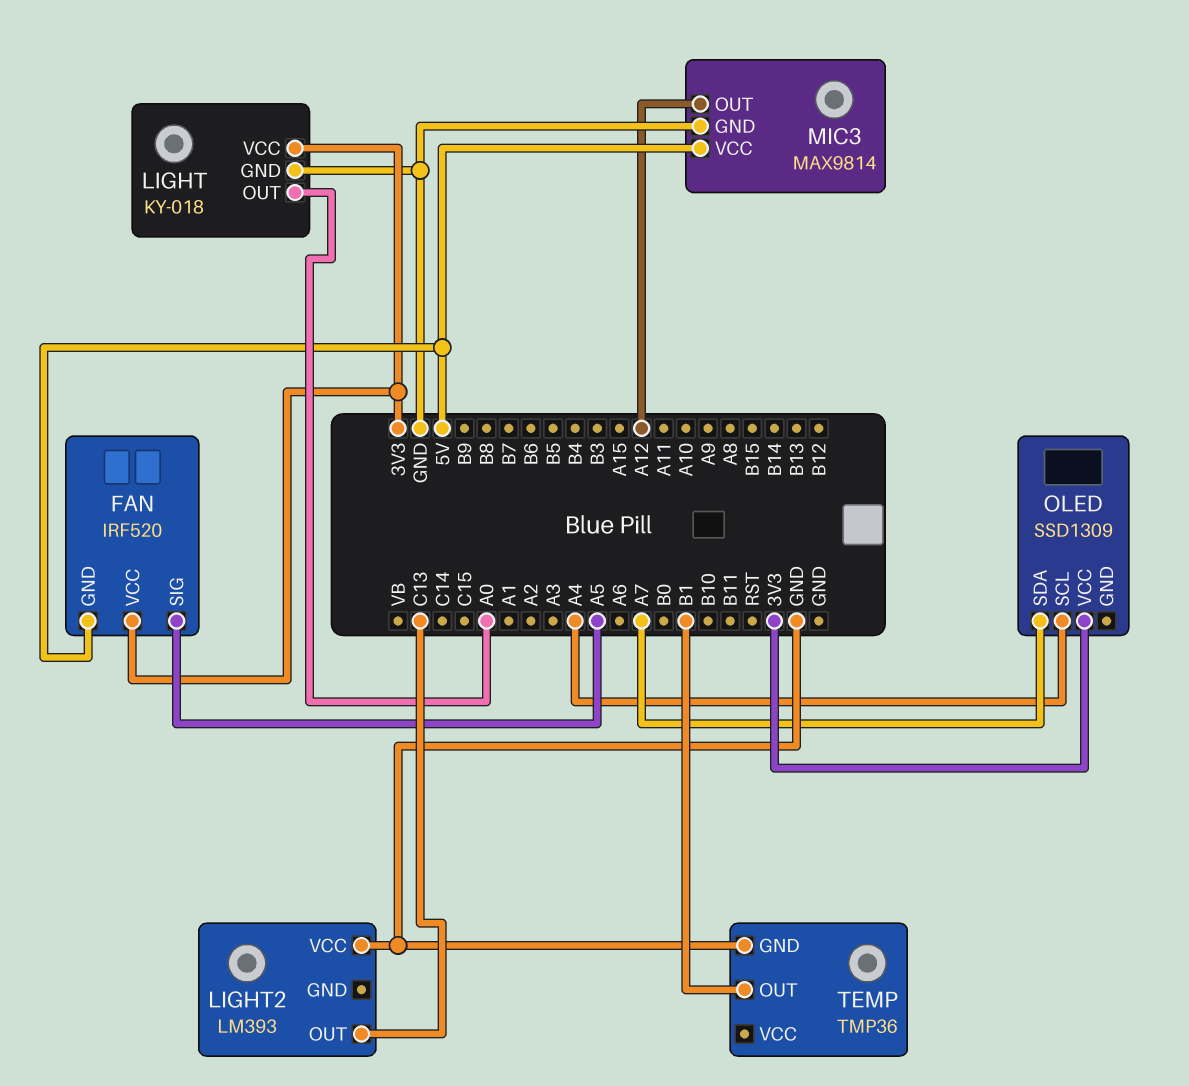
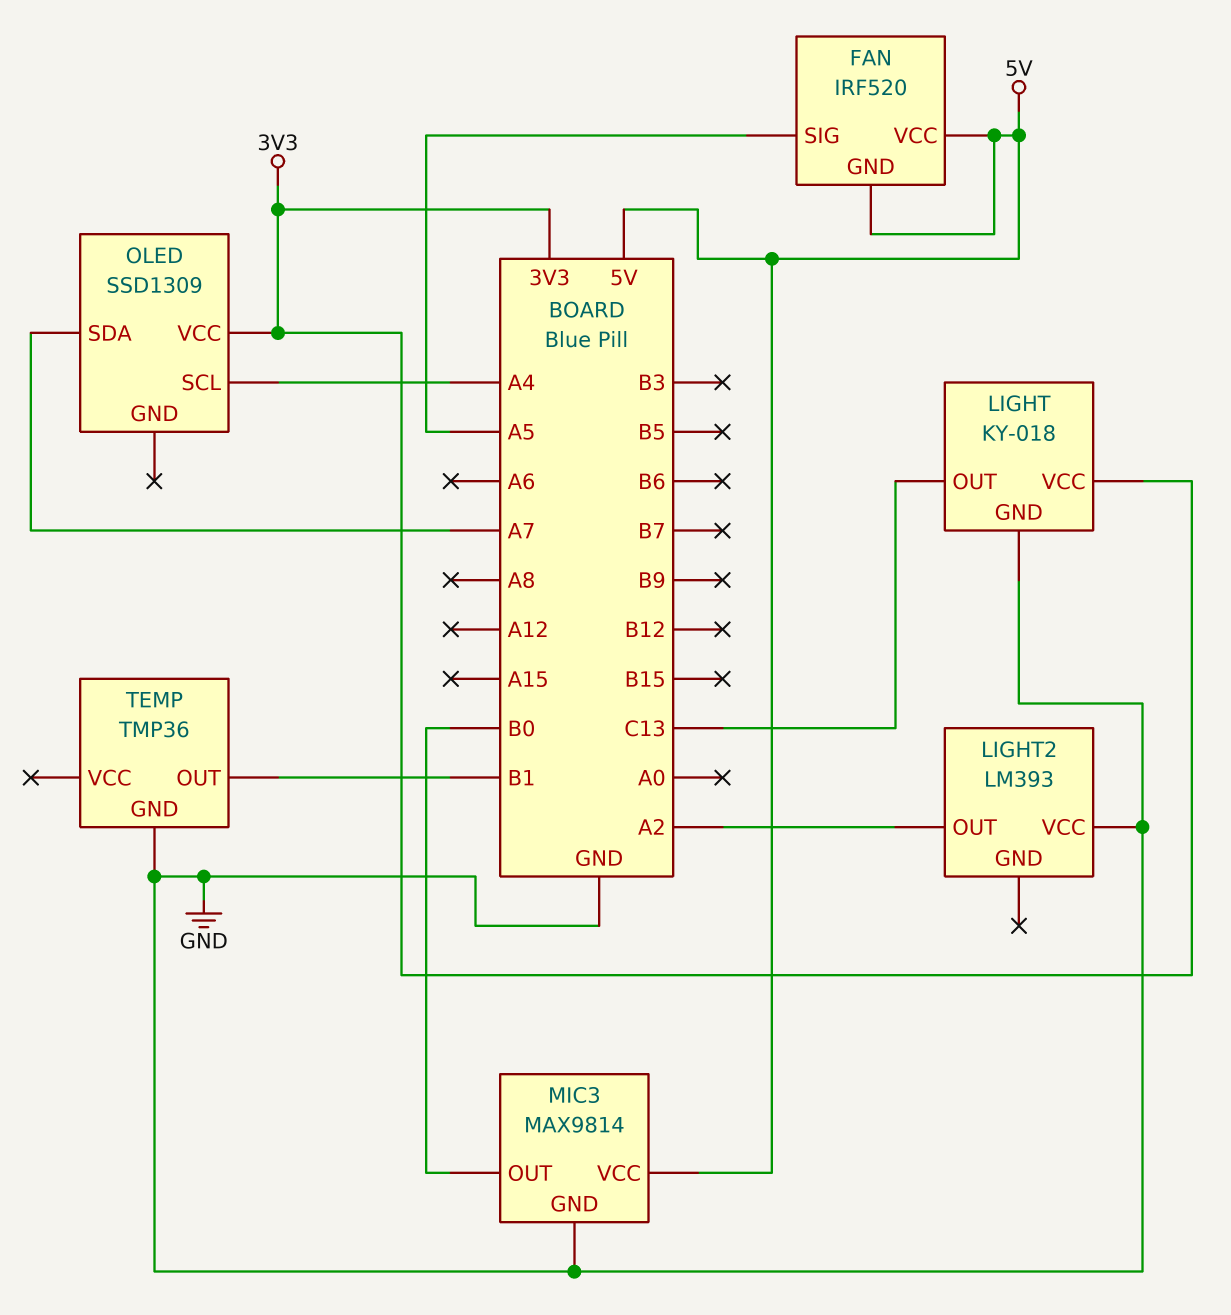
FAN pin VCC: 3V3 -> 5V
LIGHT pin OUT: A0 -> C13
LIGHT2 pin OUT: C13 -> A2
MIC3 pin OUT: A12 -> B0

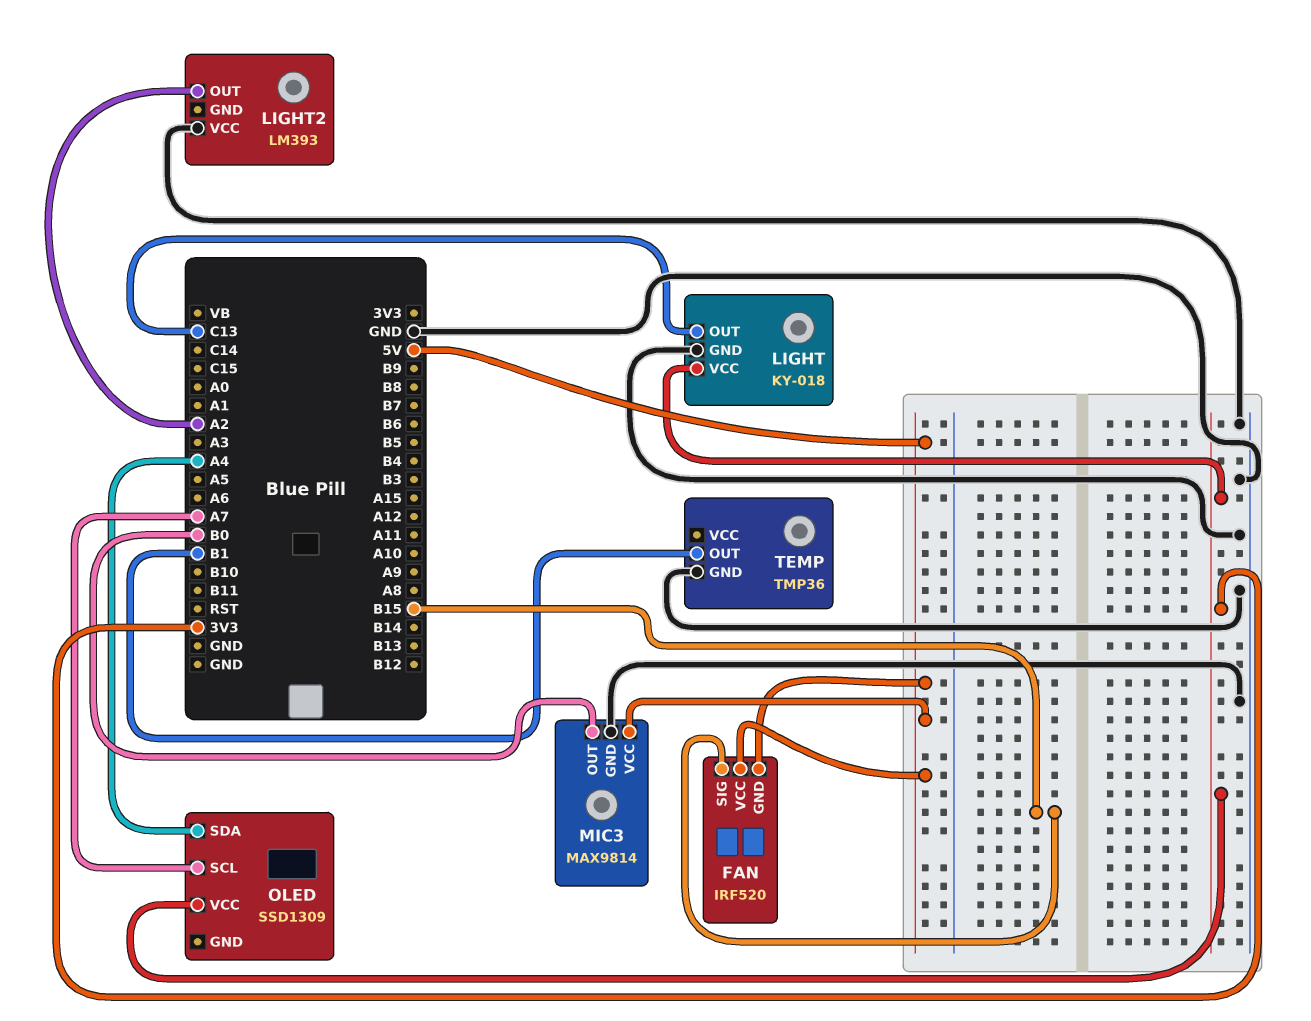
FAN pin SIG: A5 -> B15
OLED pin SCL: A4 -> A7
OLED pin SDA: A7 -> A4

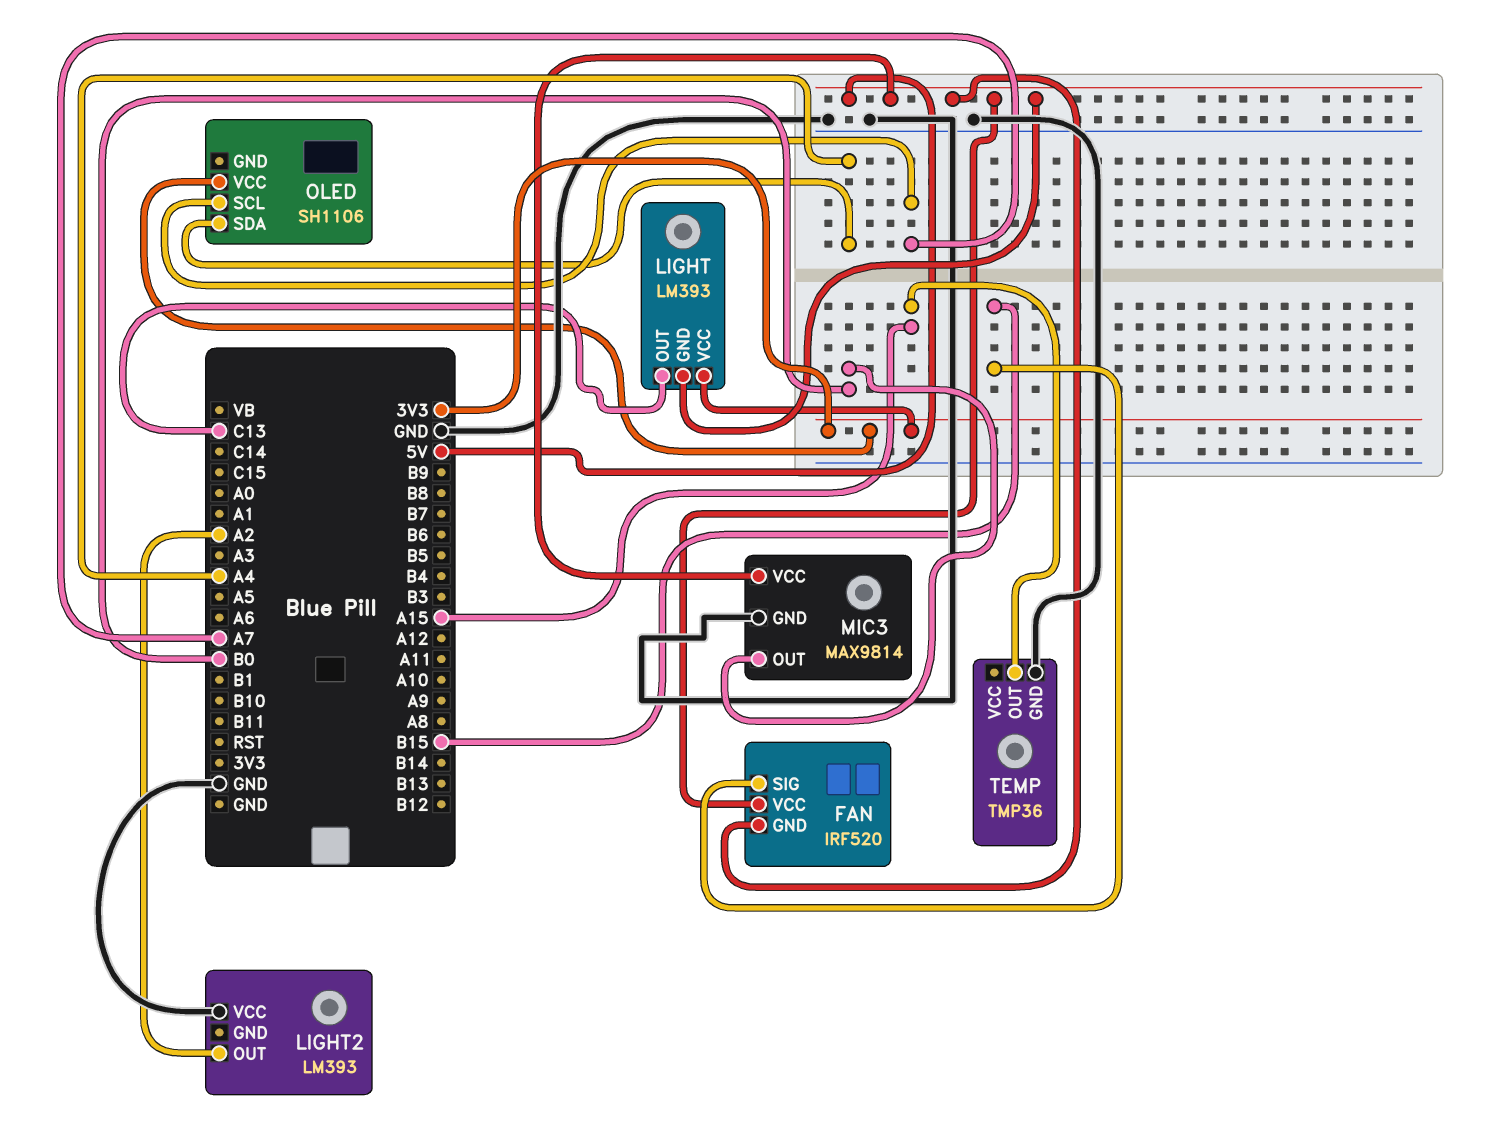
LIGHT: KY-018 -> LM393
LIGHT pin GND: GND -> 5V
OLED: SSD1309 -> SH1106
TEMP pin OUT: B1 -> A15

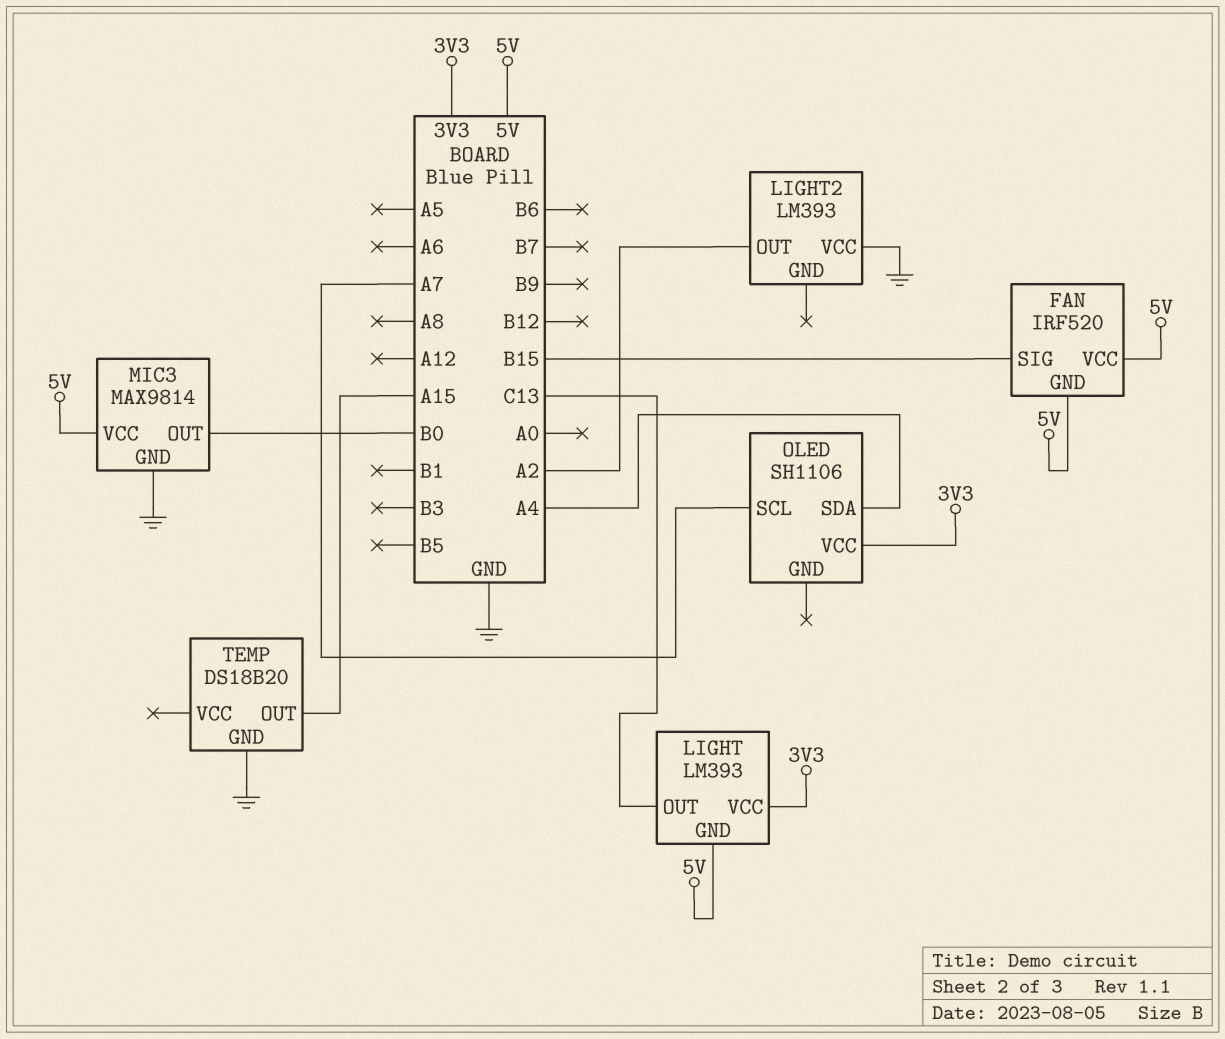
TEMP: TMP36 -> DS18B20

